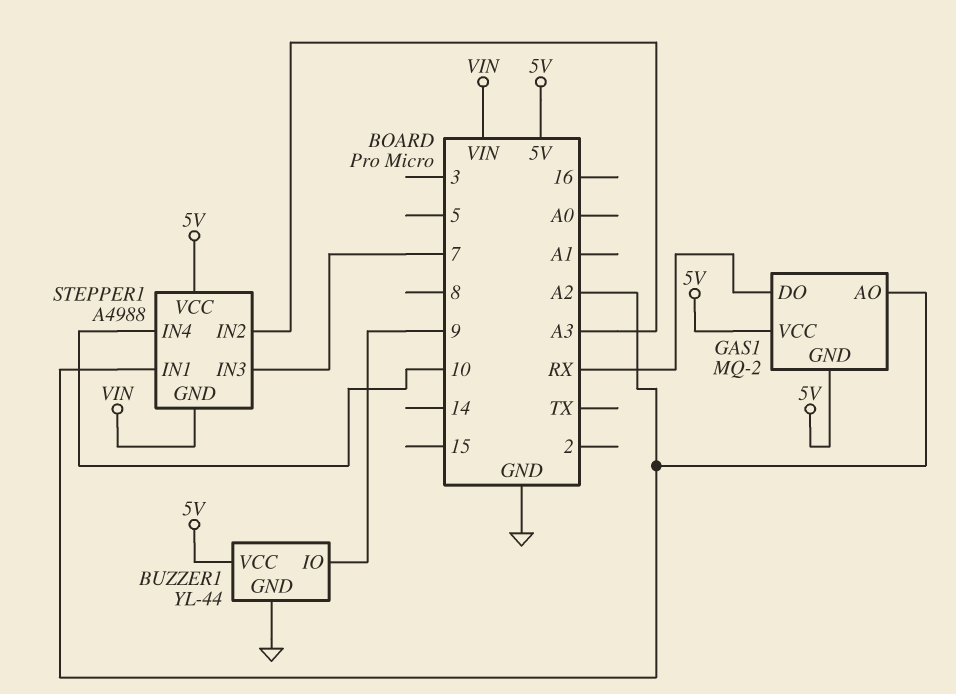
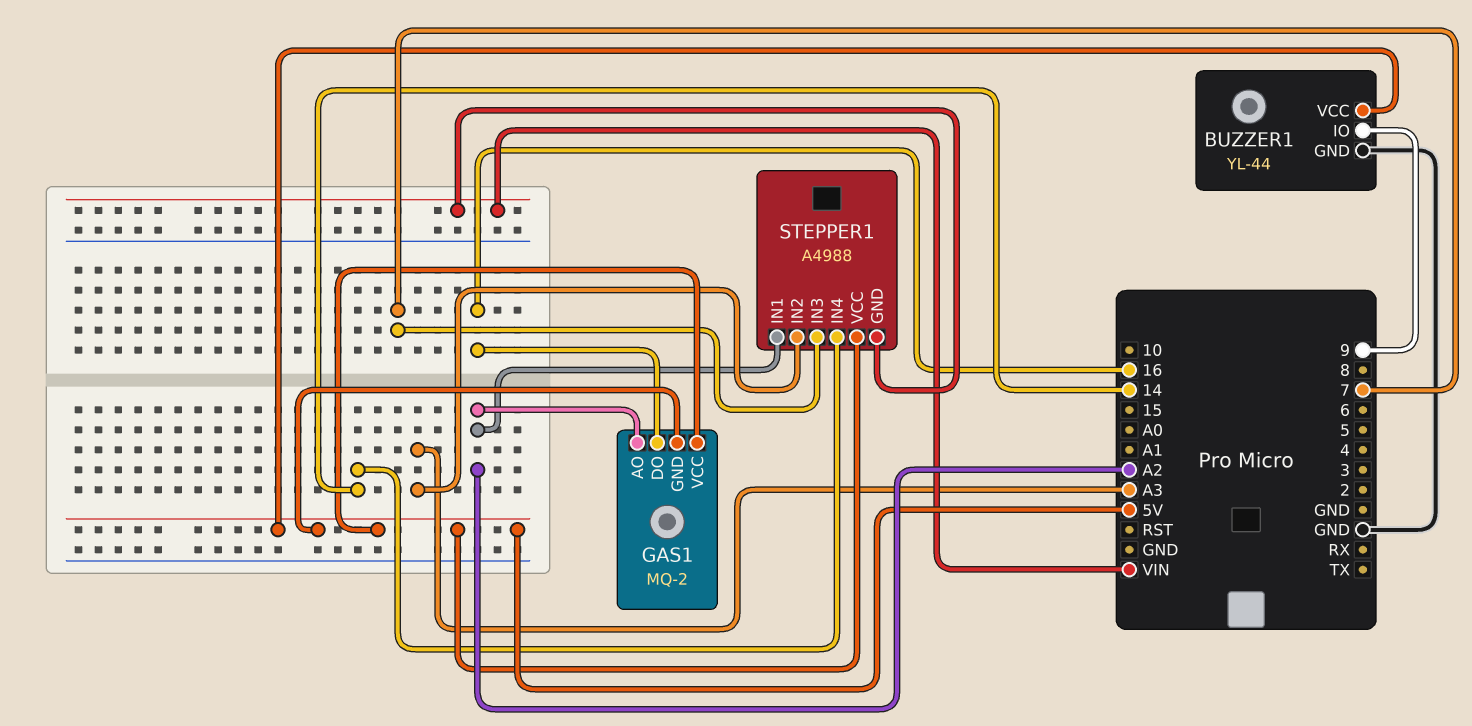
GAS1 pin DO: RX -> 16
STEPPER1 pin IN4: 10 -> 14

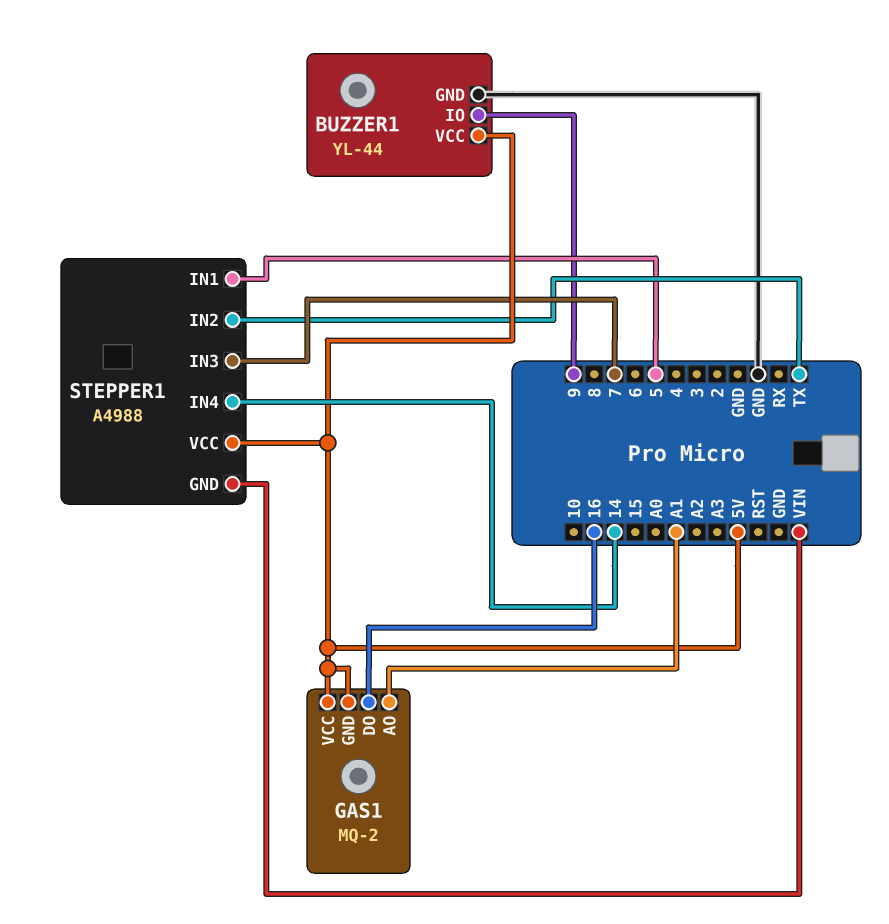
GAS1 pin AO: A2 -> A1
STEPPER1 pin IN1: A2 -> 5
STEPPER1 pin IN2: A3 -> TX

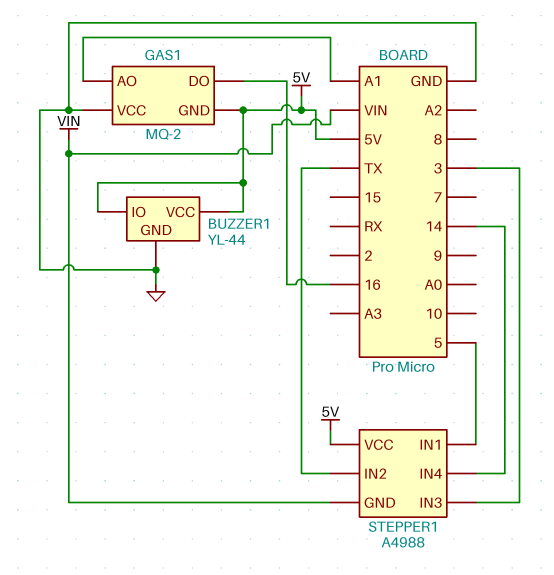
BUZZER1 pin IO: 9 -> 5V
GAS1 pin VCC: 5V -> GND
STEPPER1 pin IN3: 7 -> 3

